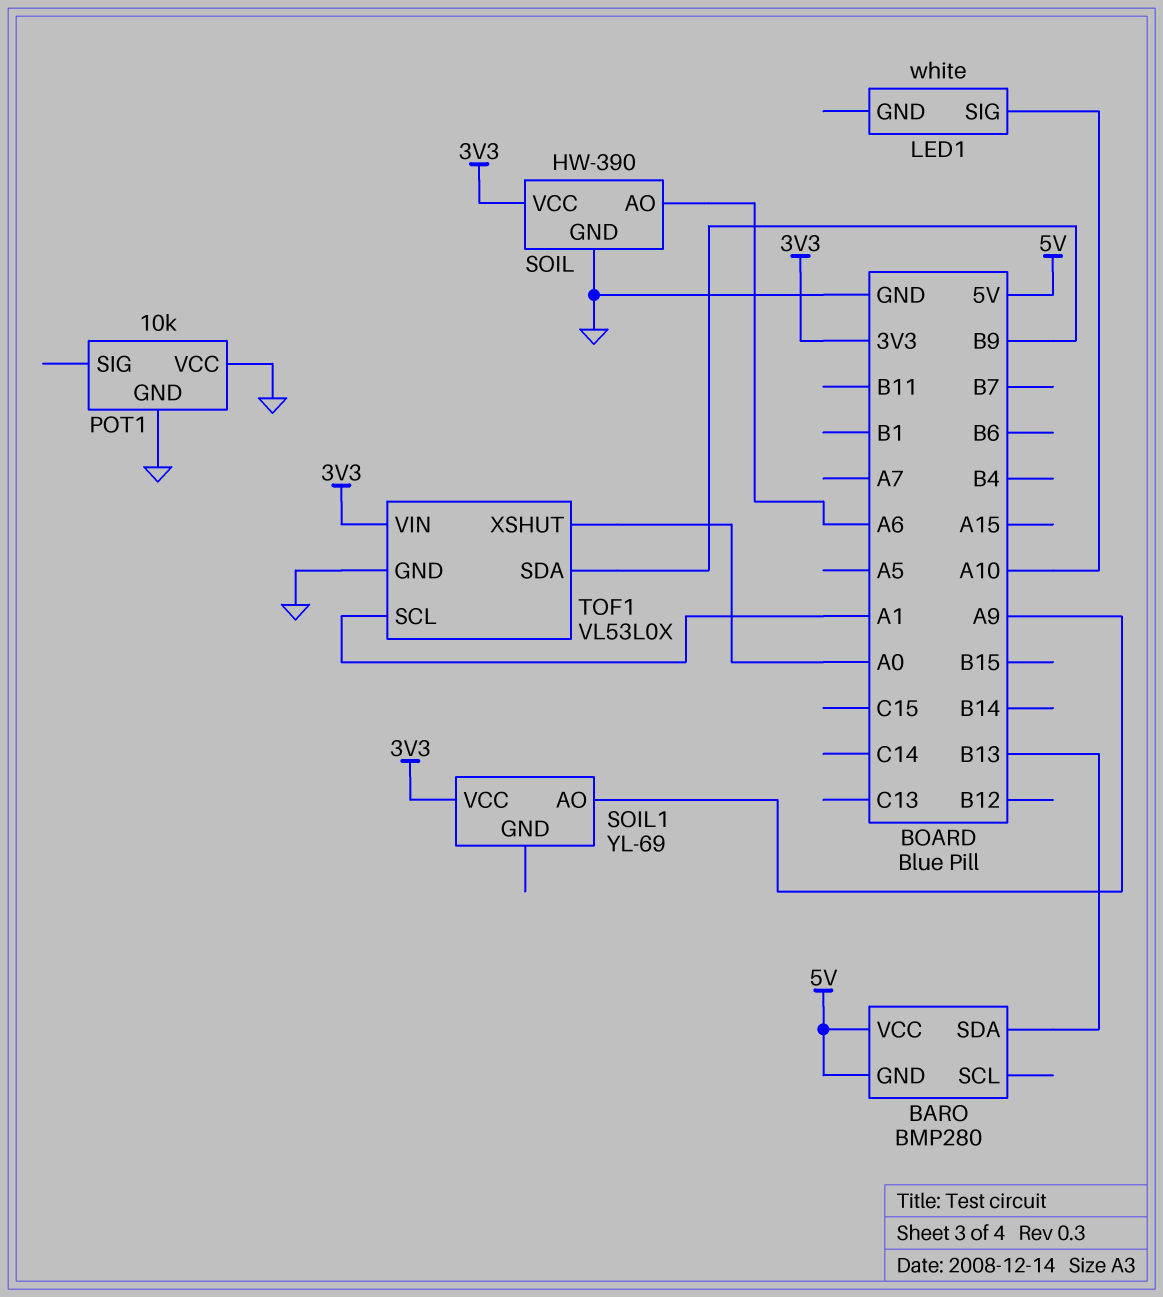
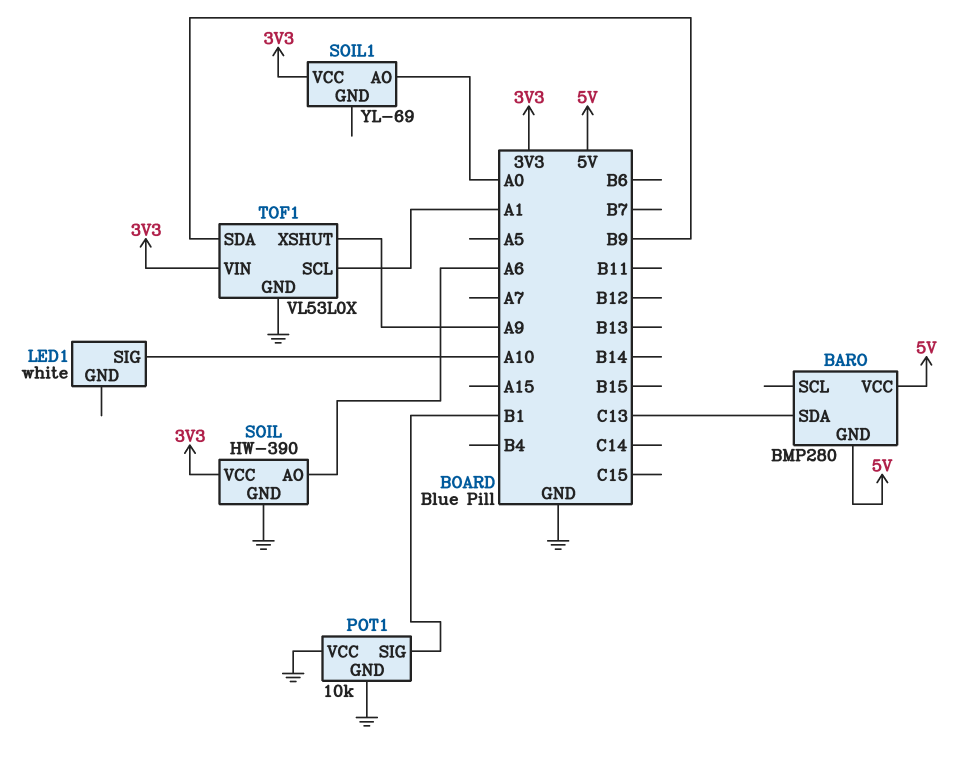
BARO pin SDA: B13 -> C13
POT1 pin SIG: none -> B1
SOIL1 pin AO: A9 -> A0
TOF1 pin XSHUT: A0 -> A9

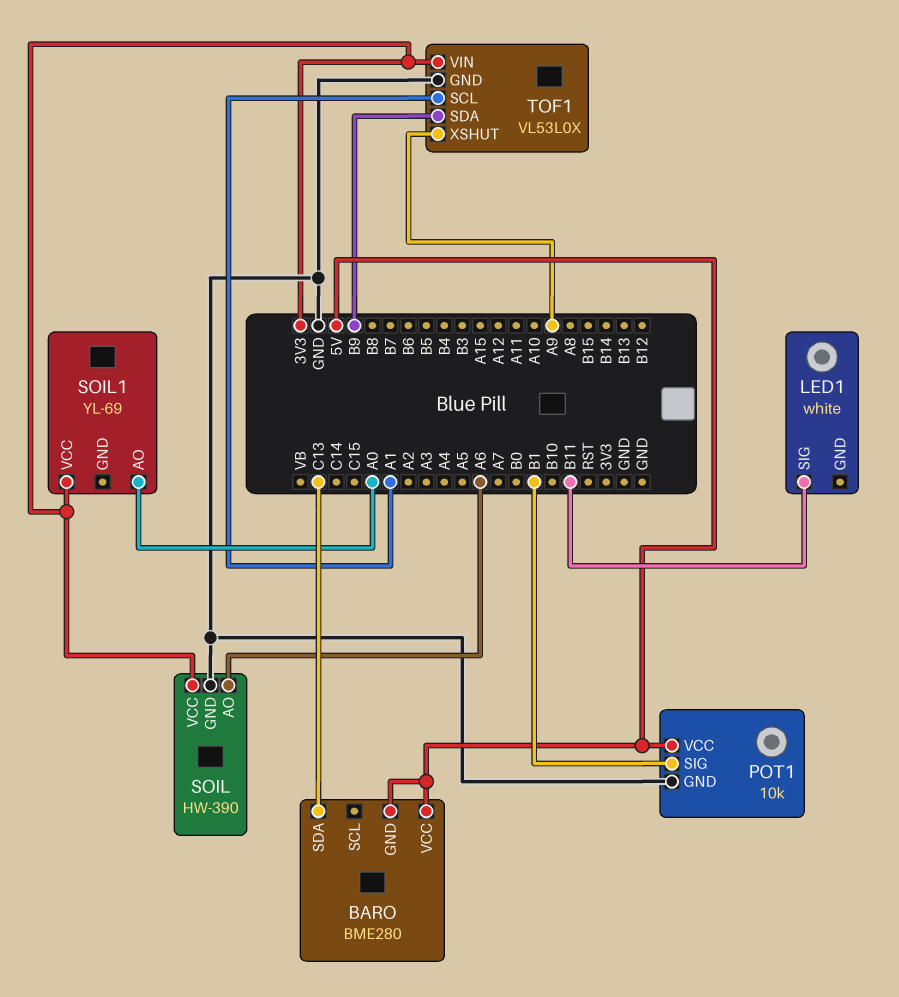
BARO: BMP280 -> BME280
LED1 pin SIG: A10 -> B11
POT1 pin VCC: GND -> 5V

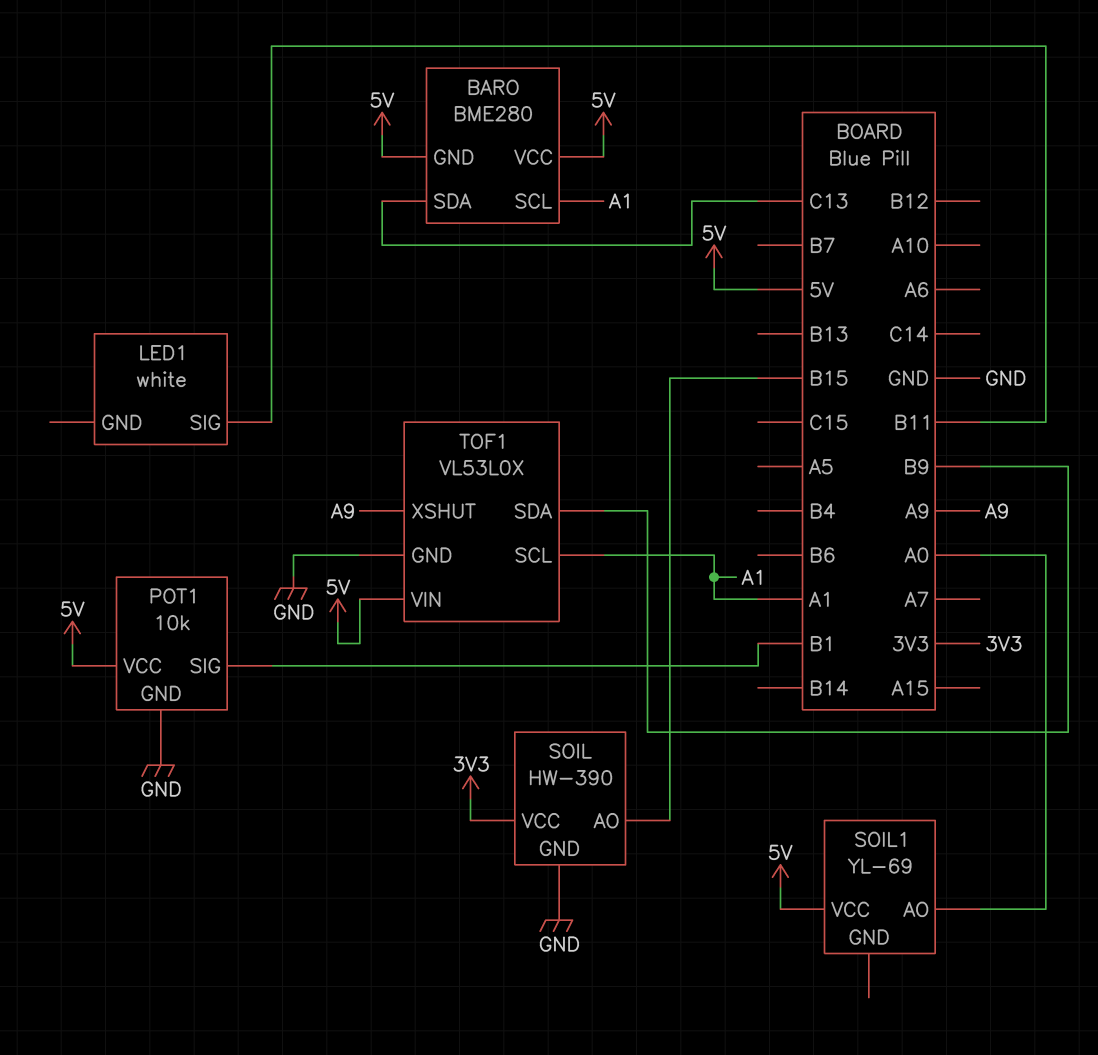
BARO pin SCL: none -> A1
SOIL pin AO: A6 -> B15
SOIL1 pin VCC: 3V3 -> 5V
TOF1 pin VIN: 3V3 -> 5V

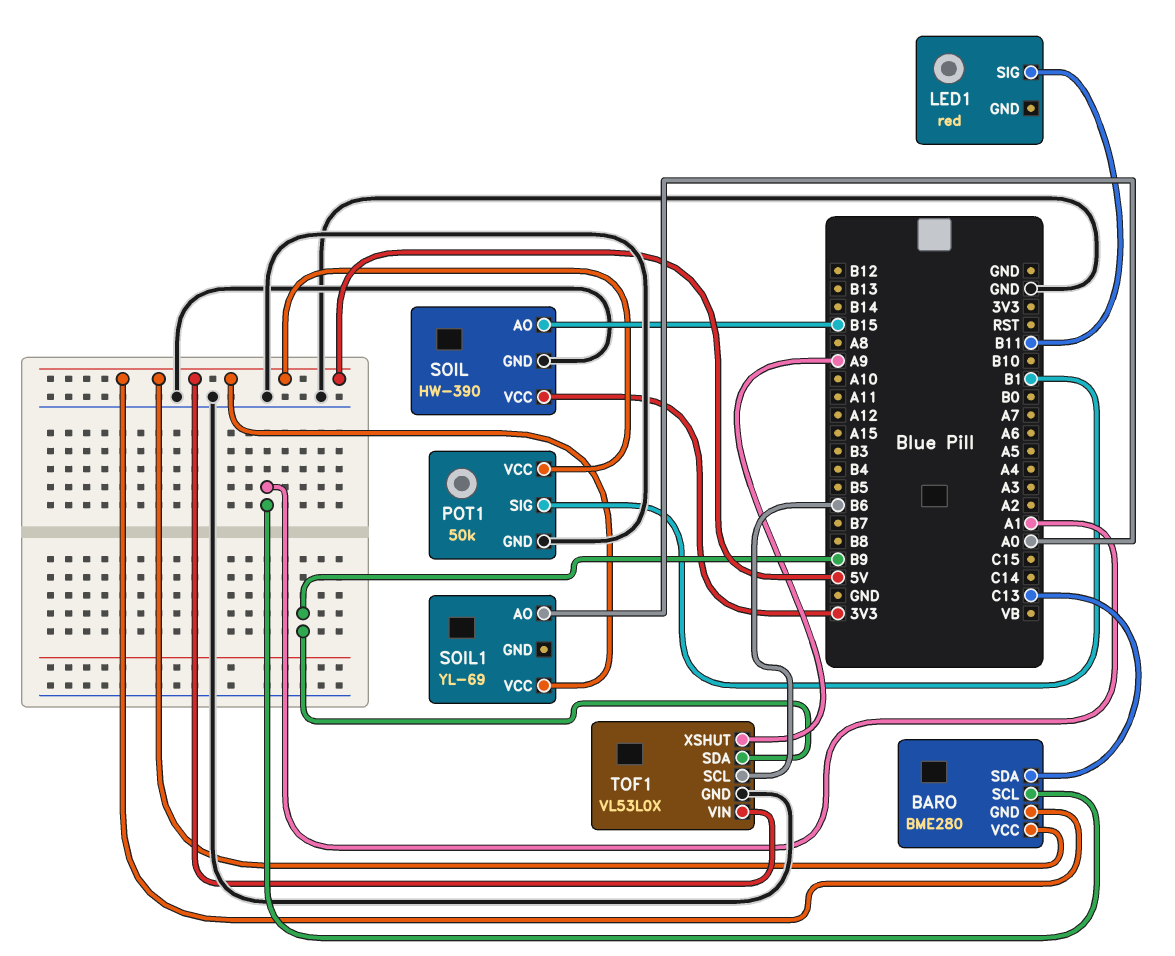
LED1: white -> red
POT1: 10k -> 50k
TOF1 pin SCL: A1 -> B6

